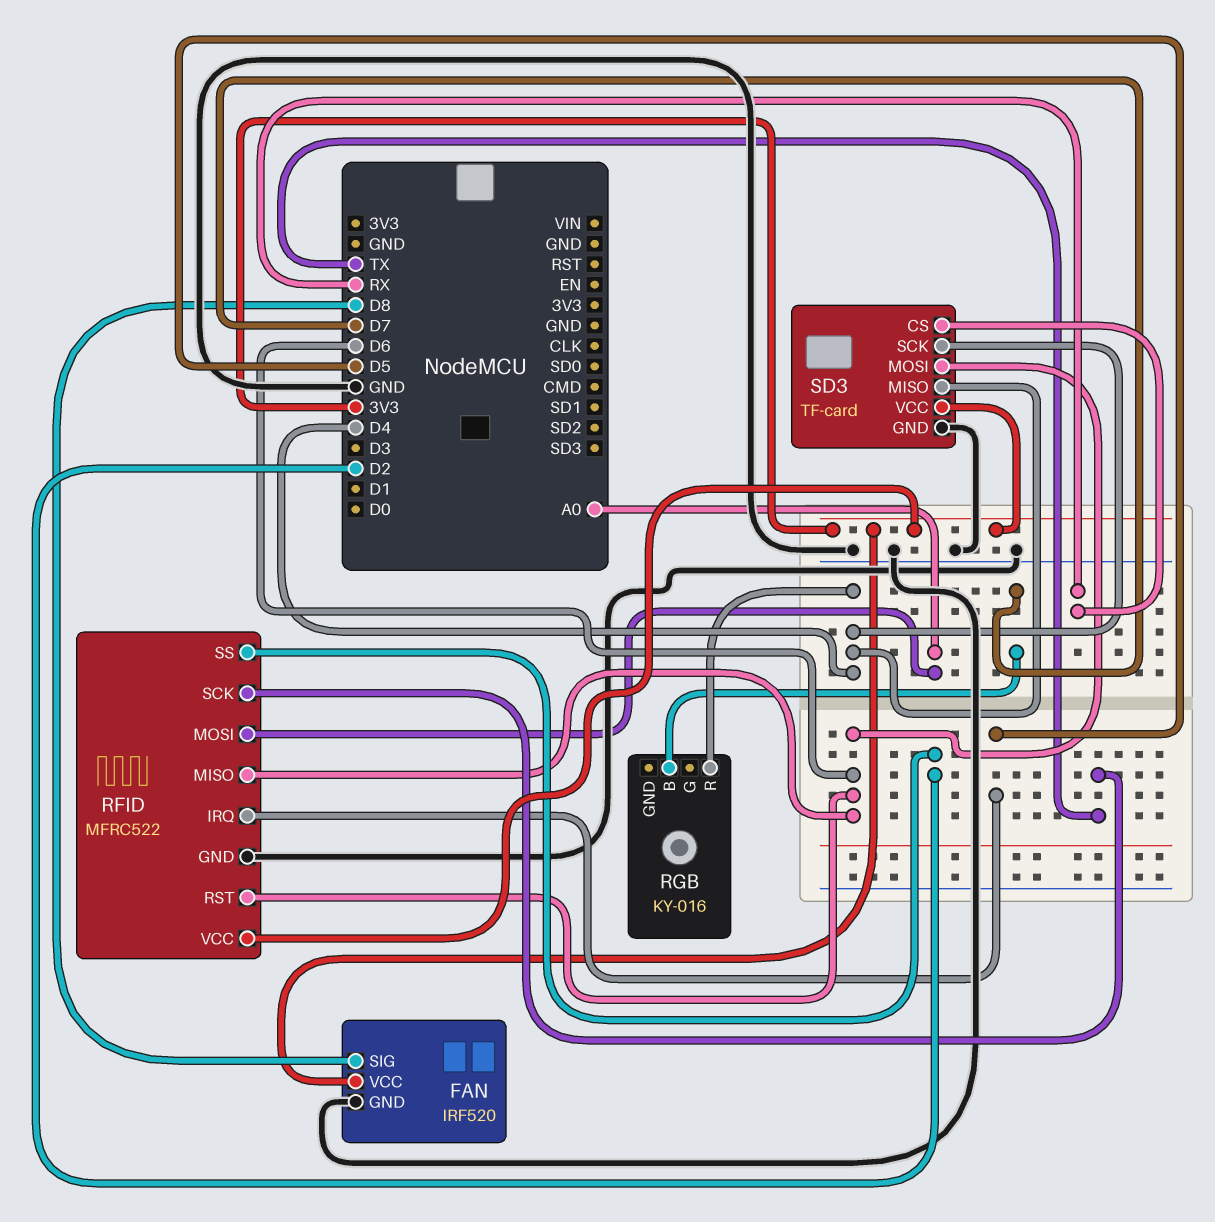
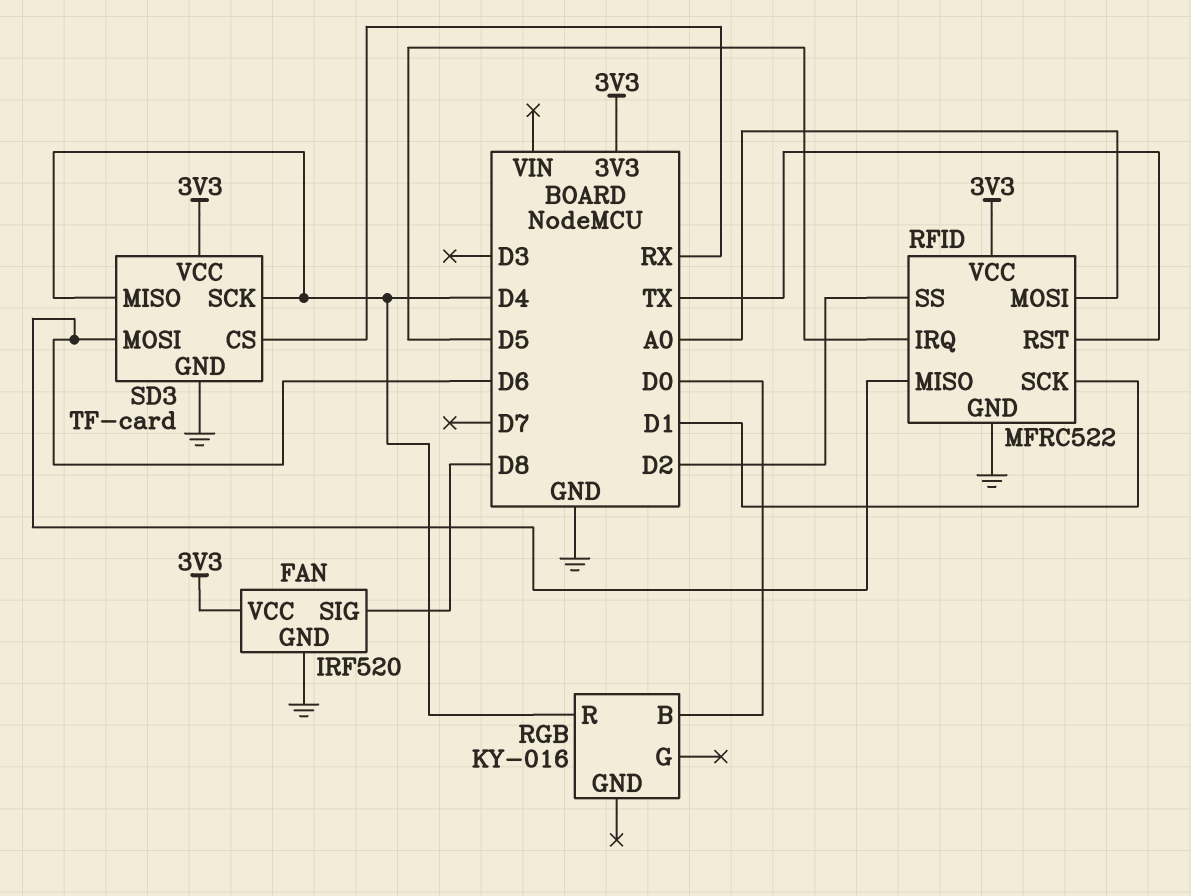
RFID pin RST: D6 -> TX
RFID pin SCK: TX -> D1
RGB pin B: D7 -> D0

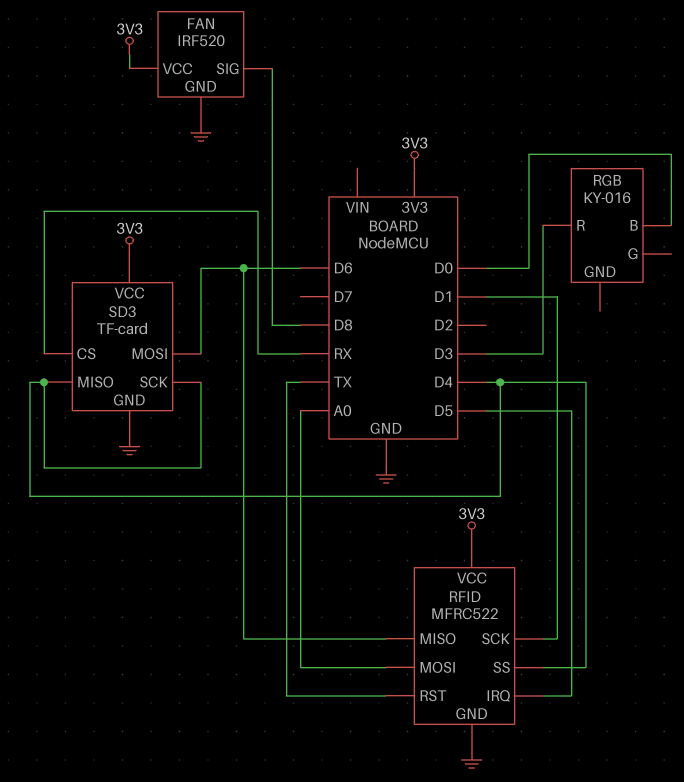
RFID pin SS: D2 -> D4
RGB pin R: D4 -> D3

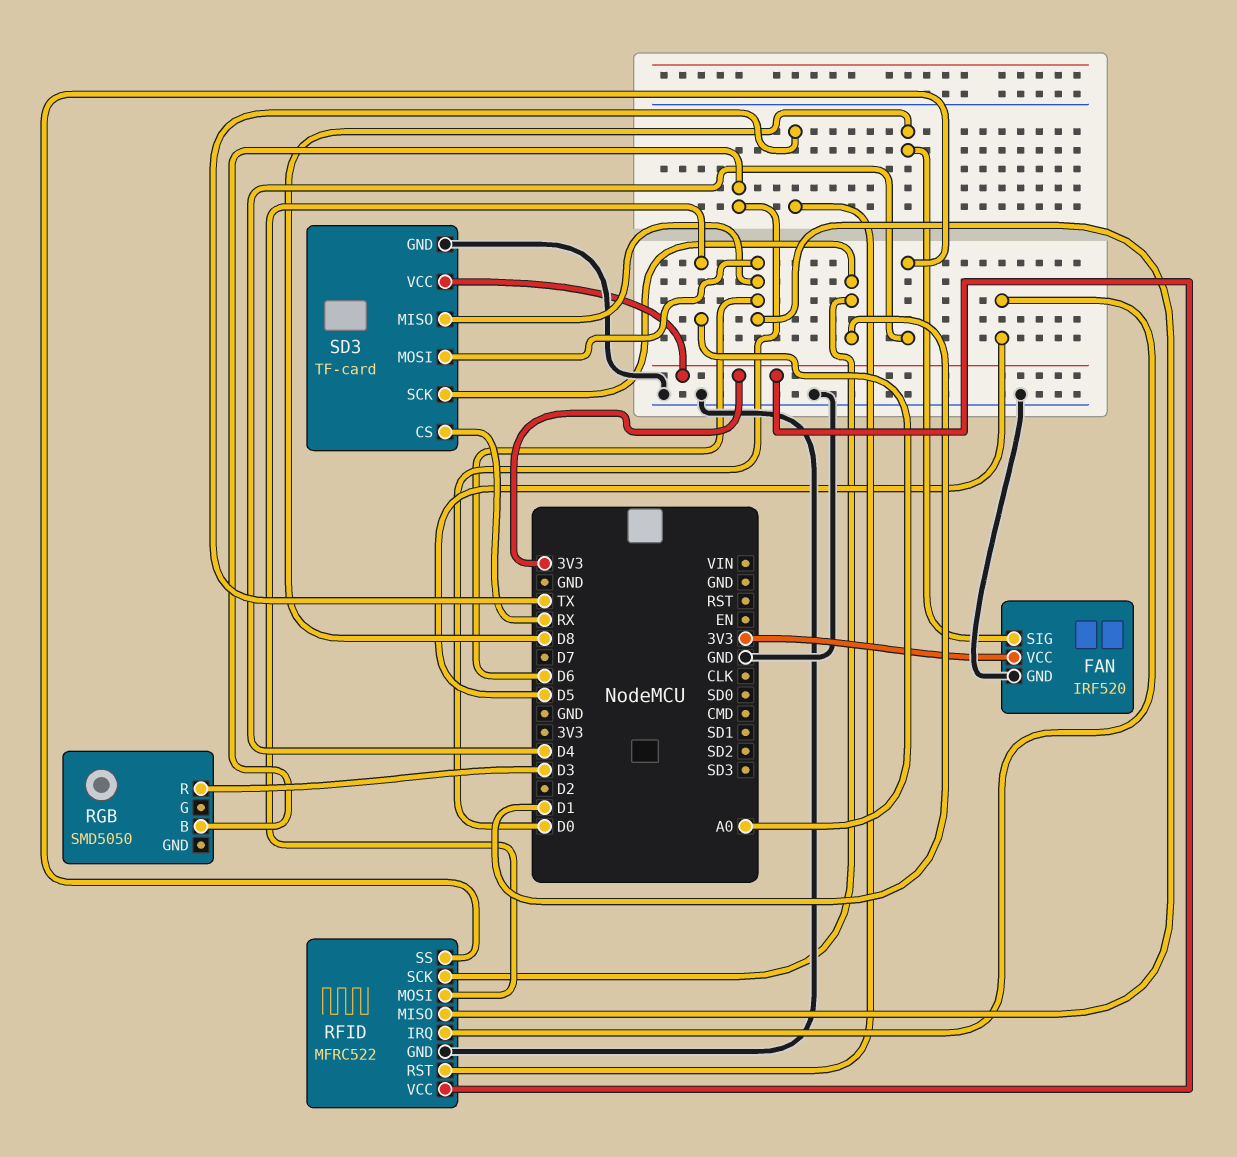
RGB: KY-016 -> SMD5050
SD3 pin MISO: D4 -> D6
SD3 pin SCK: D4 -> D1

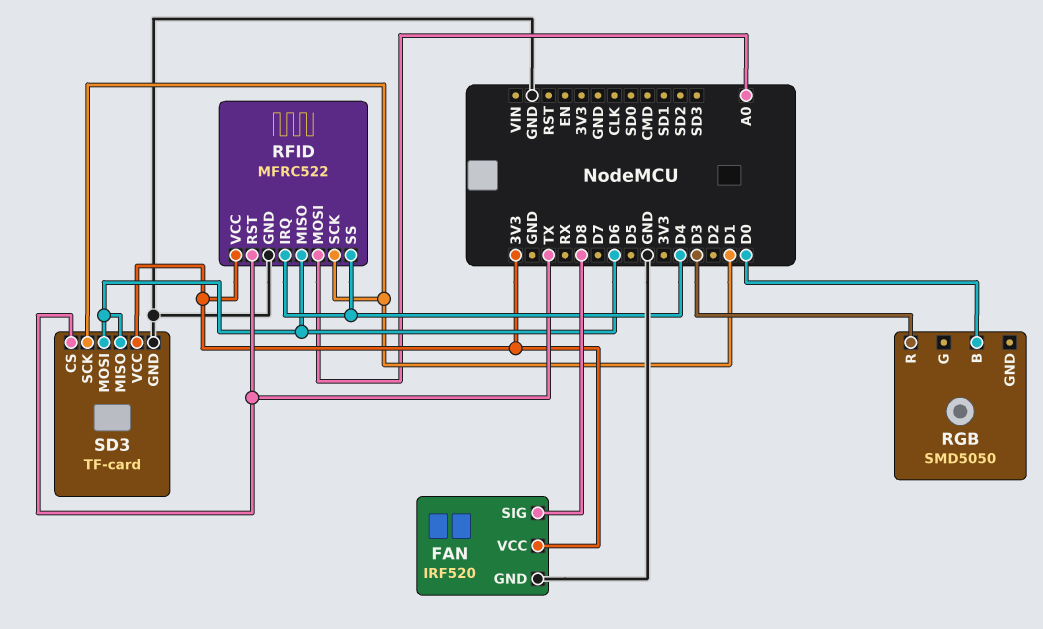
RFID pin IRQ: D5 -> D4
SD3 pin CS: RX -> TX

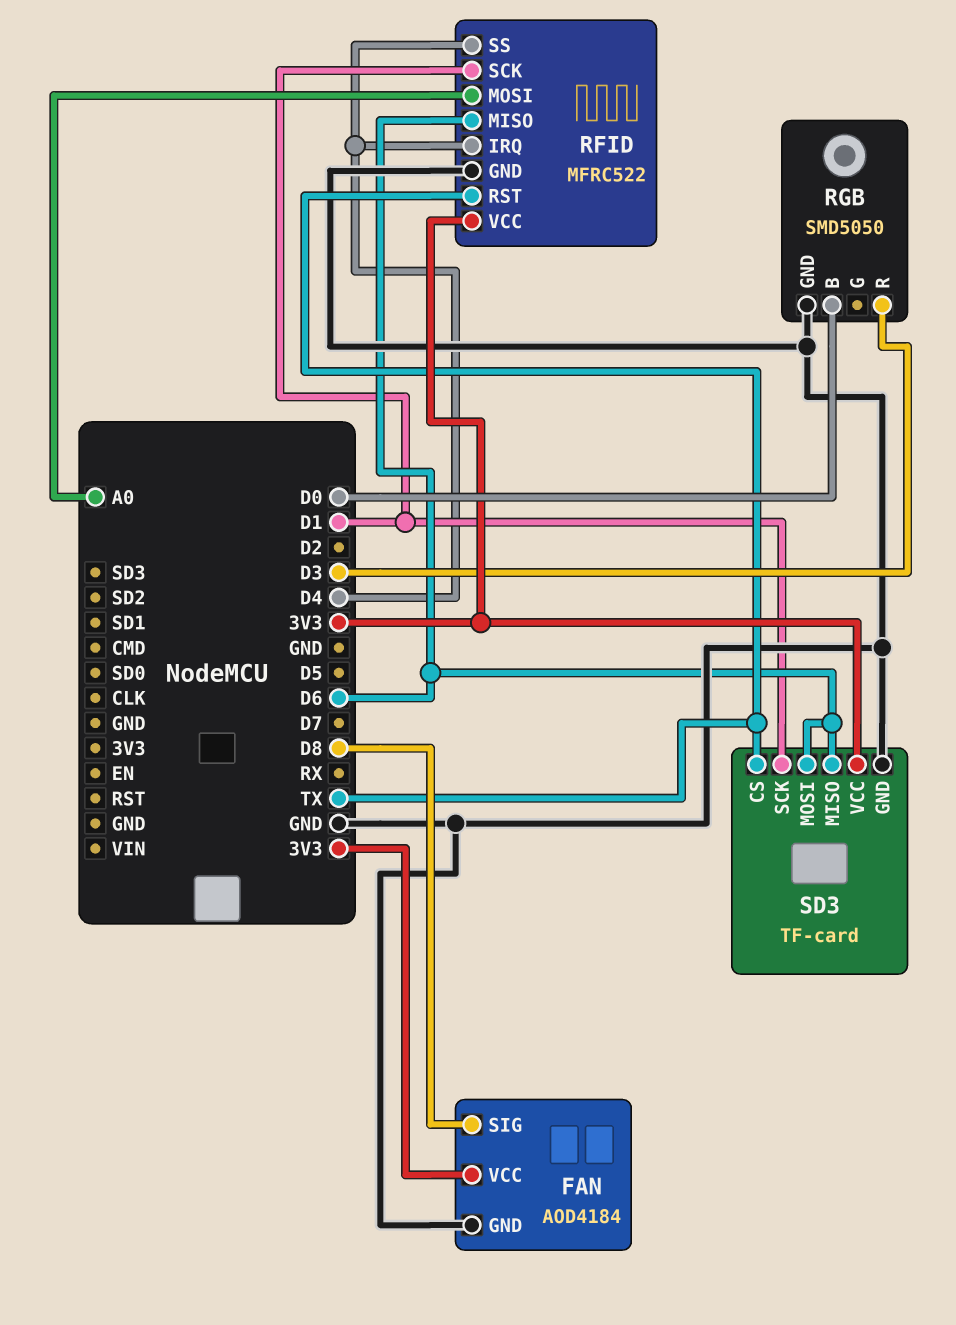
FAN: IRF520 -> AOD4184
RGB pin GND: none -> GND

